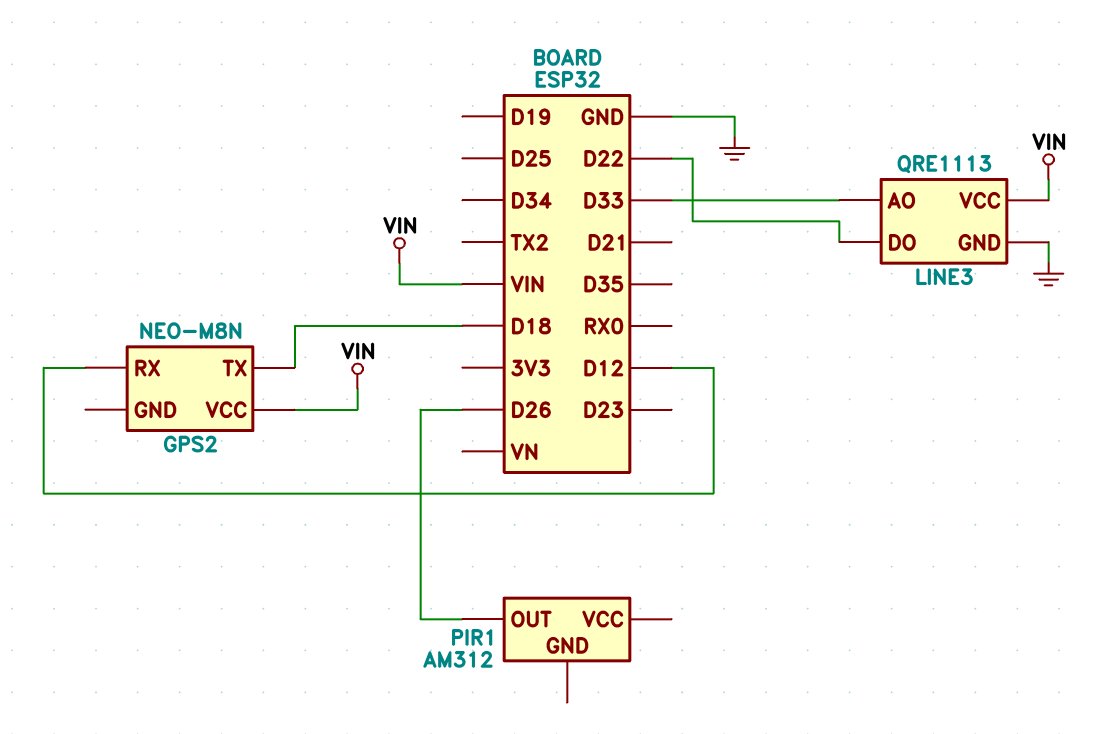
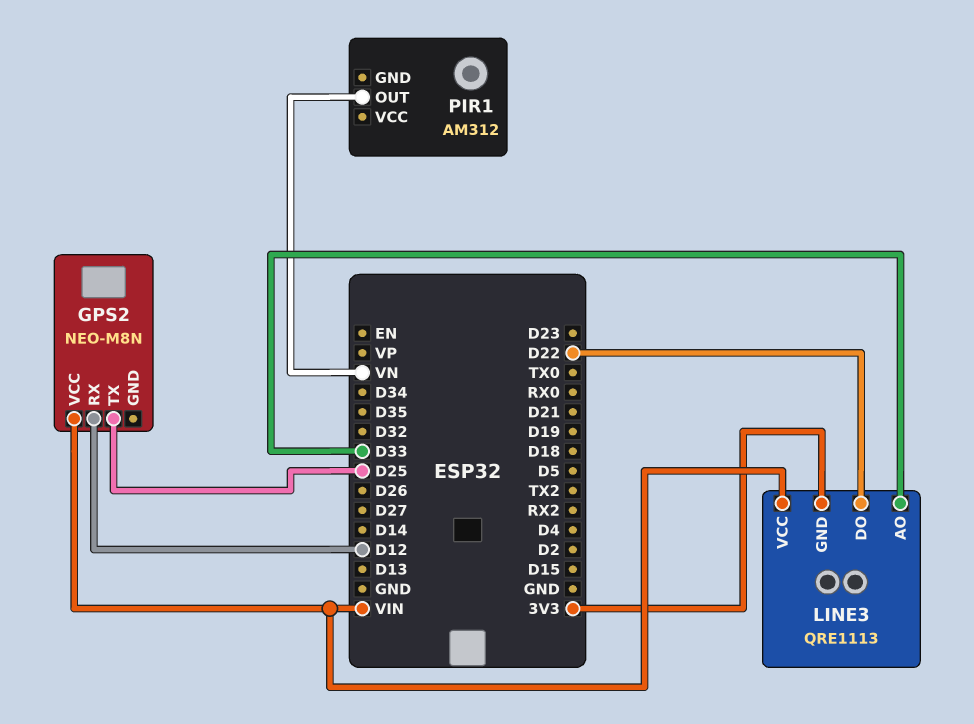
GPS2 pin TX: D18 -> D25
LINE3 pin GND: GND -> 3V3
PIR1 pin OUT: D26 -> VN

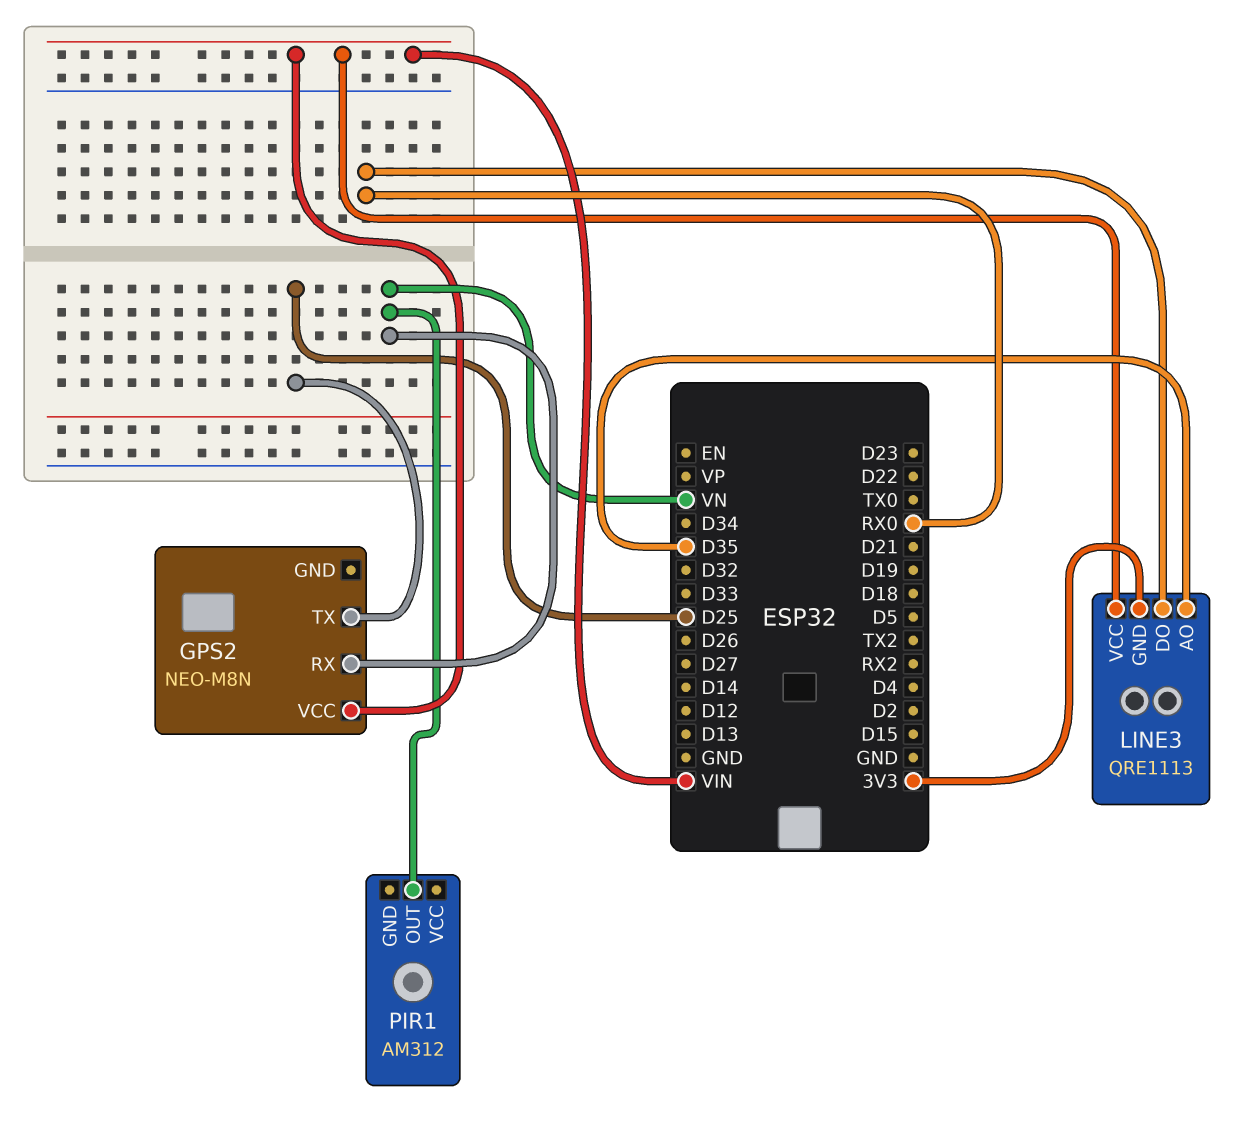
GPS2 pin RX: D12 -> VN
LINE3 pin AO: D33 -> D35
LINE3 pin DO: D22 -> RX0

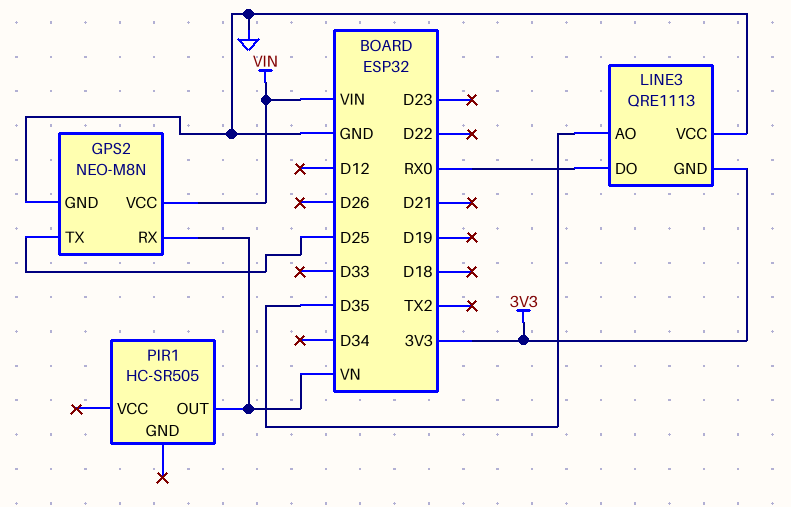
GPS2 pin GND: none -> GND
LINE3 pin VCC: VIN -> GND
PIR1: AM312 -> HC-SR505

